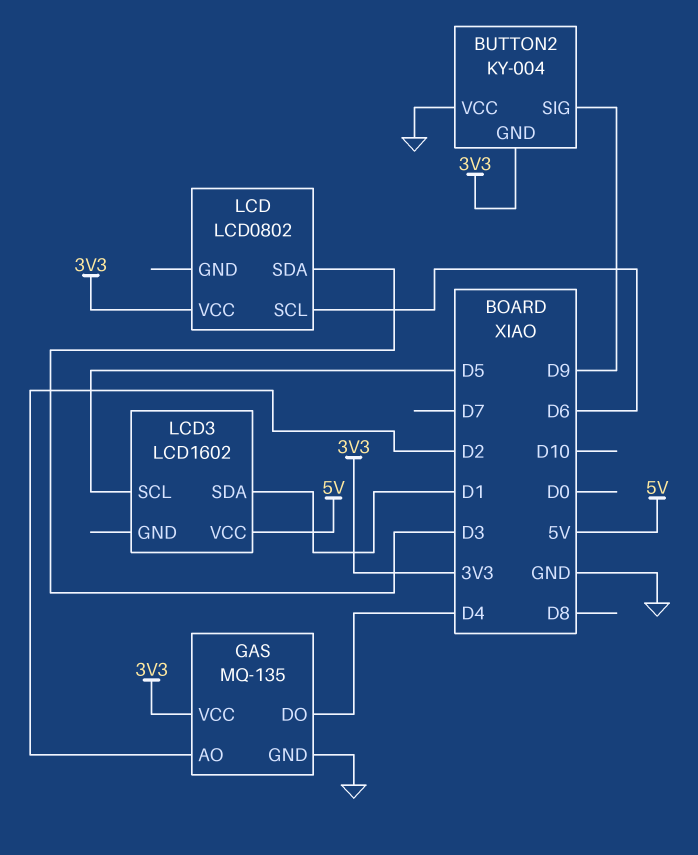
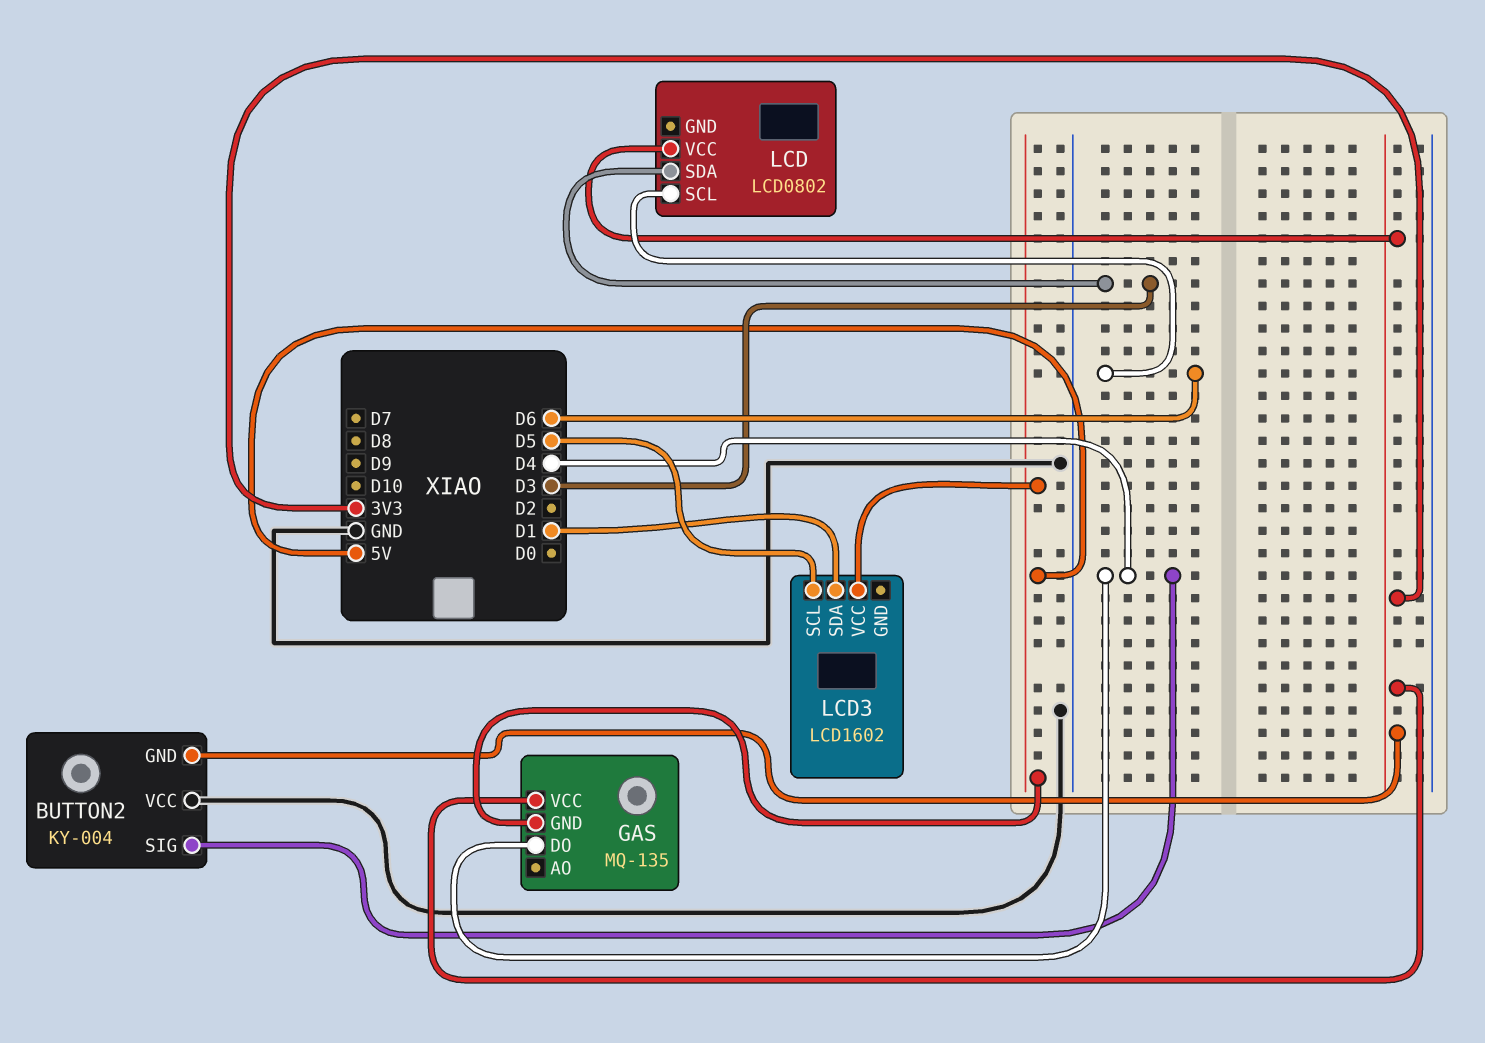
BUTTON2 pin SIG: D9 -> D4
GAS pin AO: D2 -> none
GAS pin GND: GND -> 5V

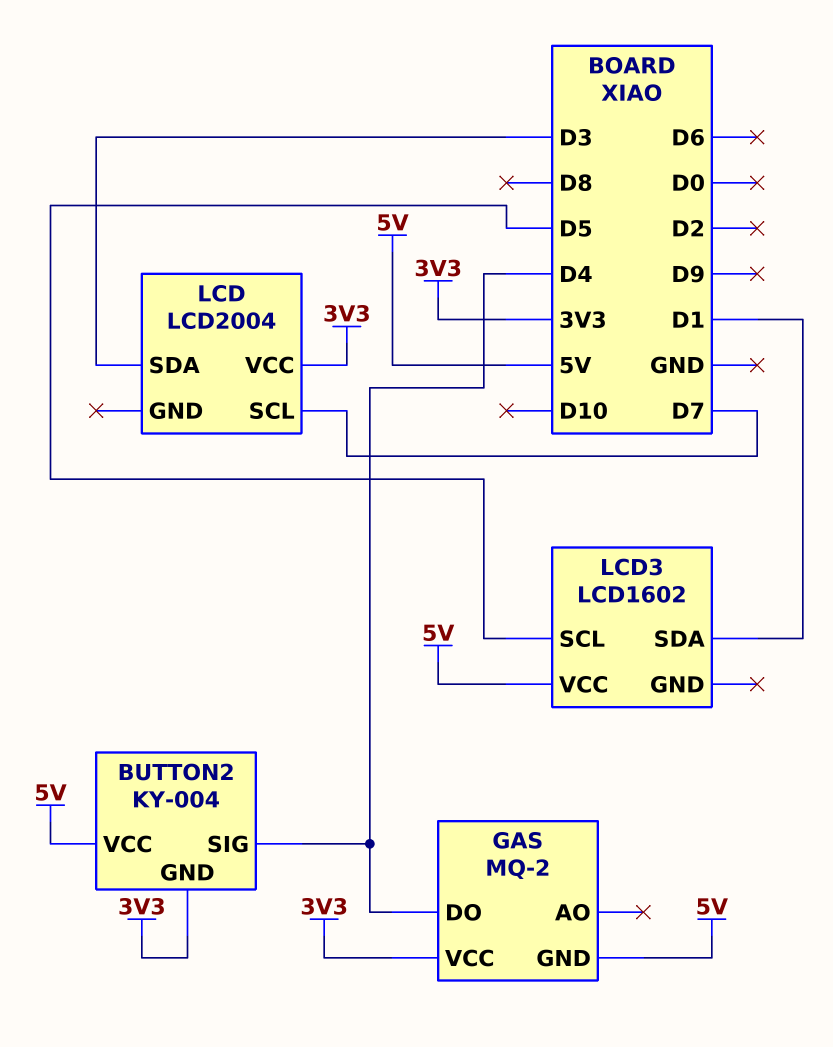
BUTTON2 pin VCC: GND -> 5V
GAS: MQ-135 -> MQ-2
LCD: LCD0802 -> LCD2004
LCD pin SCL: D6 -> D7

